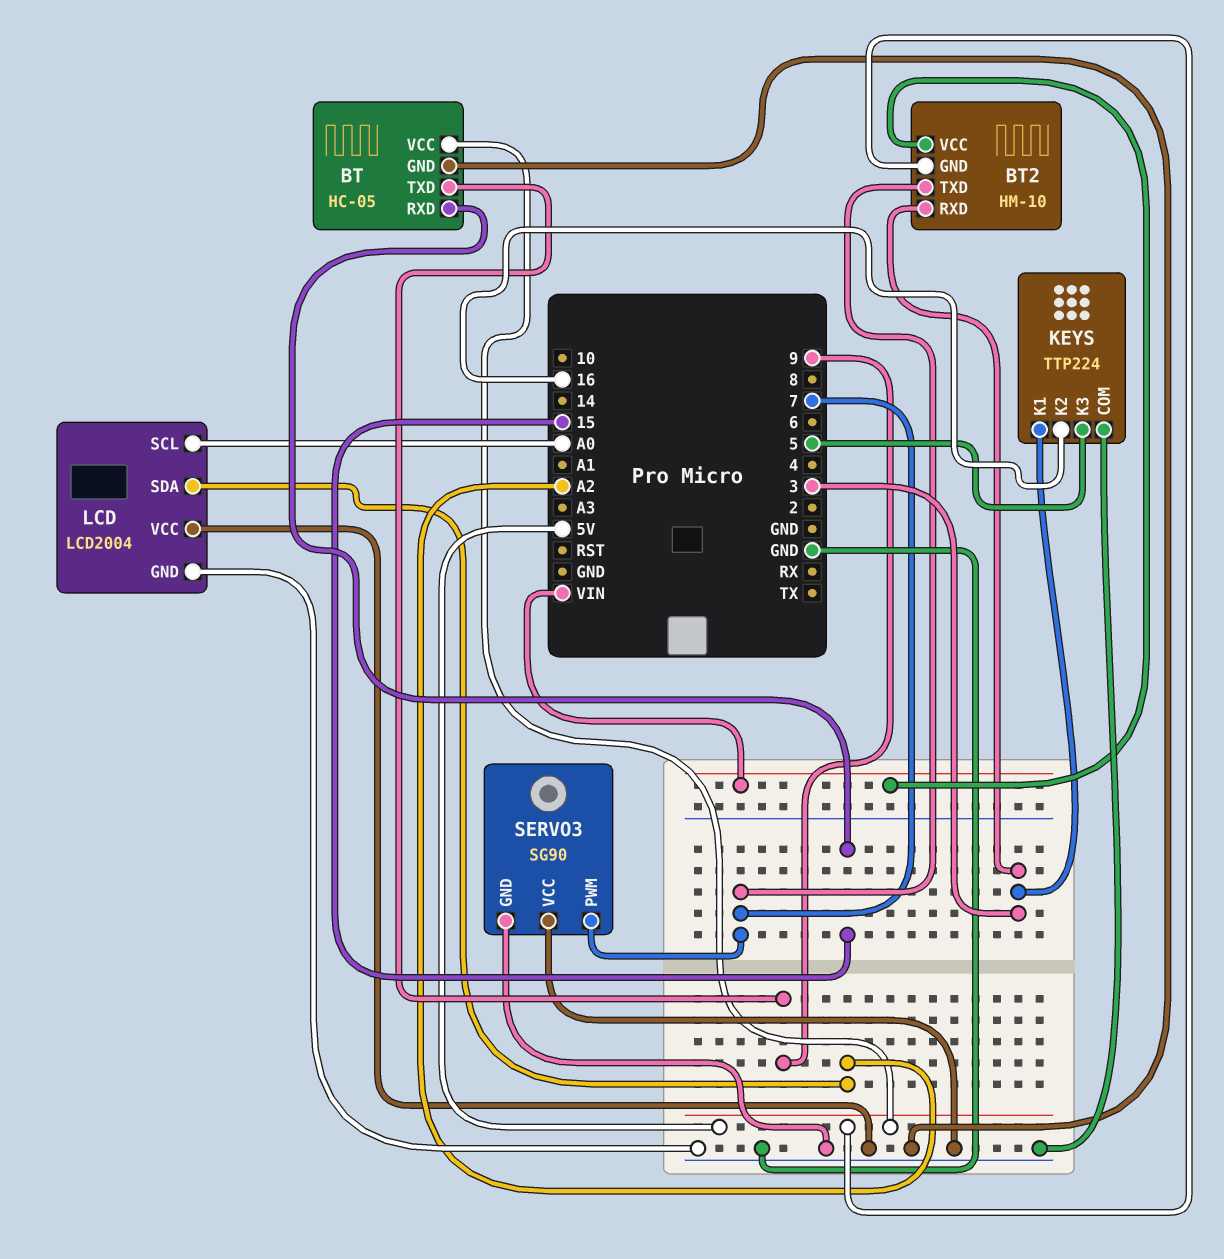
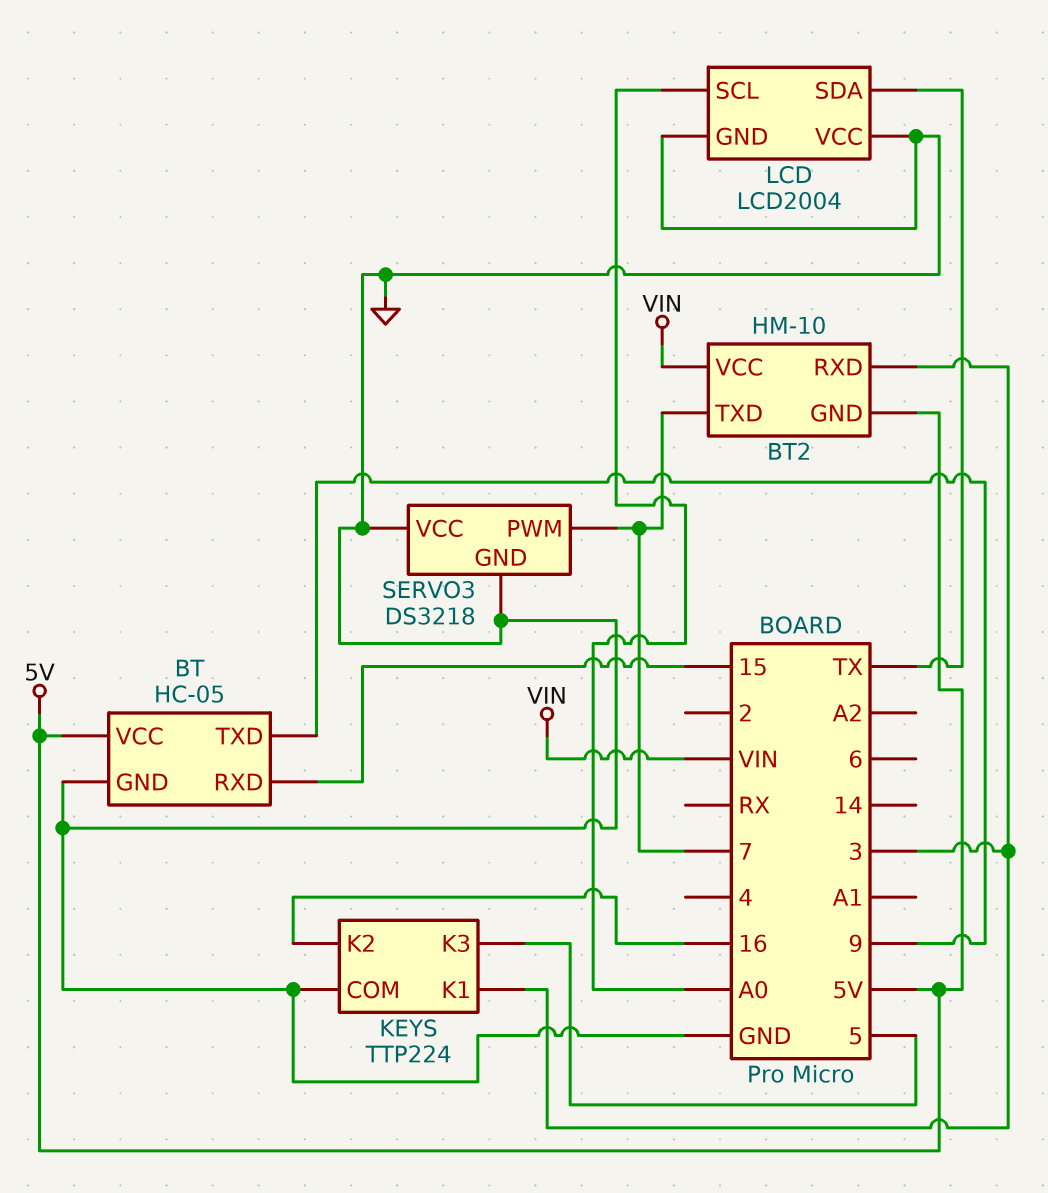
LCD pin SDA: A2 -> TX
SERVO3: SG90 -> DS3218

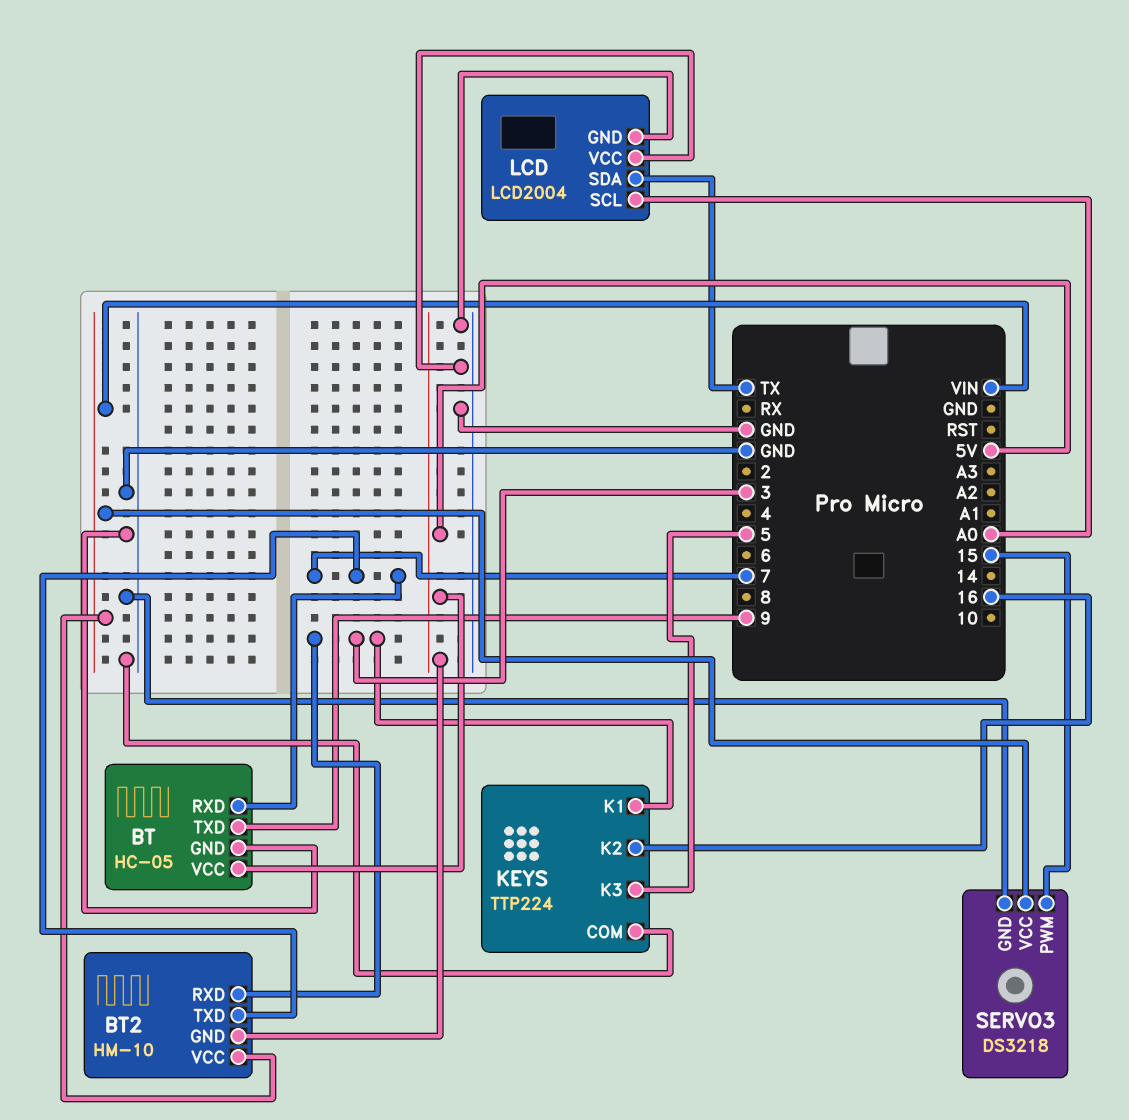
BT pin RXD: 15 -> 7
SERVO3 pin PWM: 7 -> 15
SERVO3 pin VCC: GND -> VIN

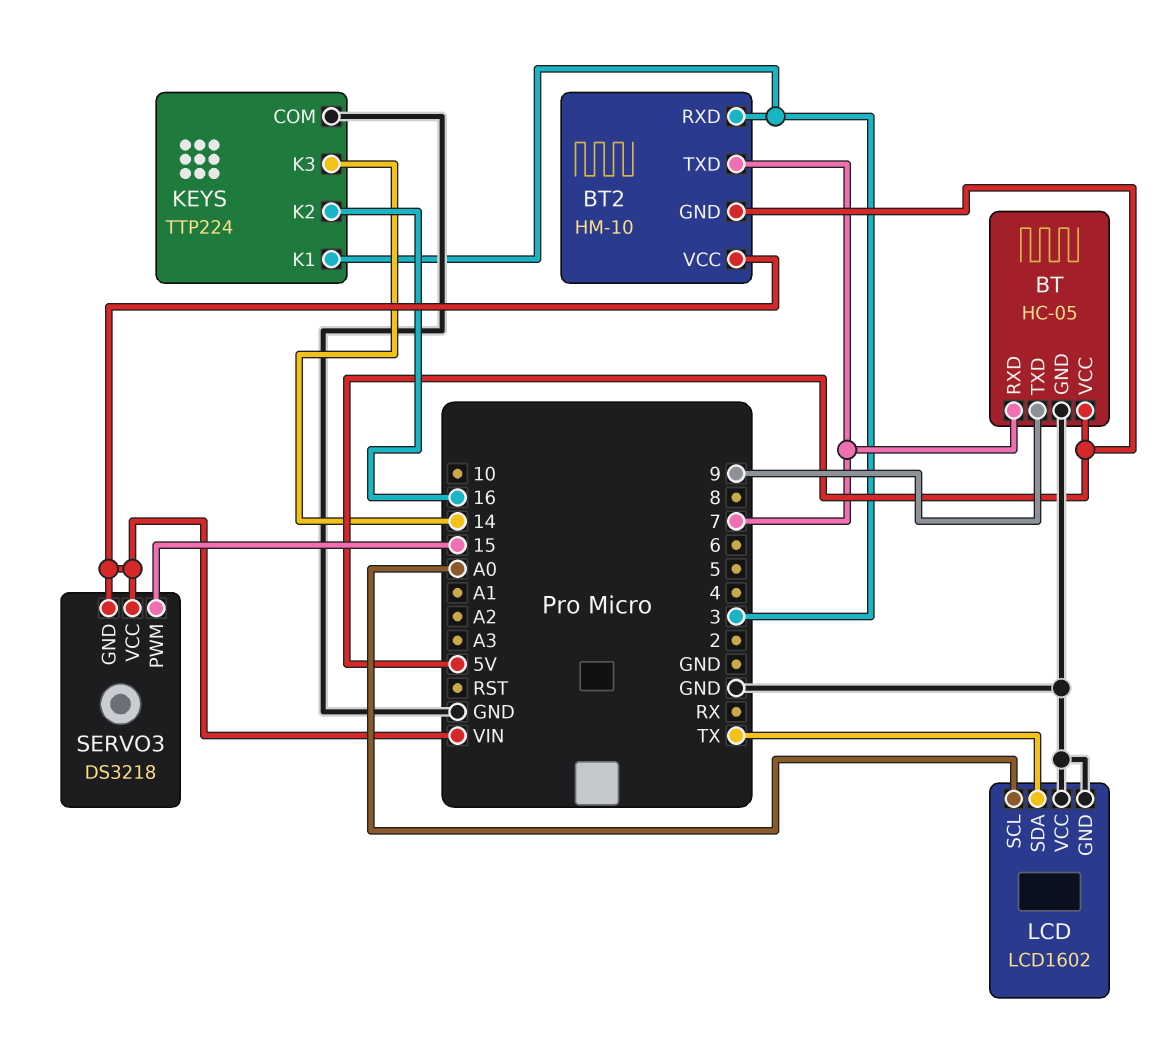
KEYS pin K3: 5 -> 14
LCD: LCD2004 -> LCD1602
SERVO3 pin GND: GND -> VIN

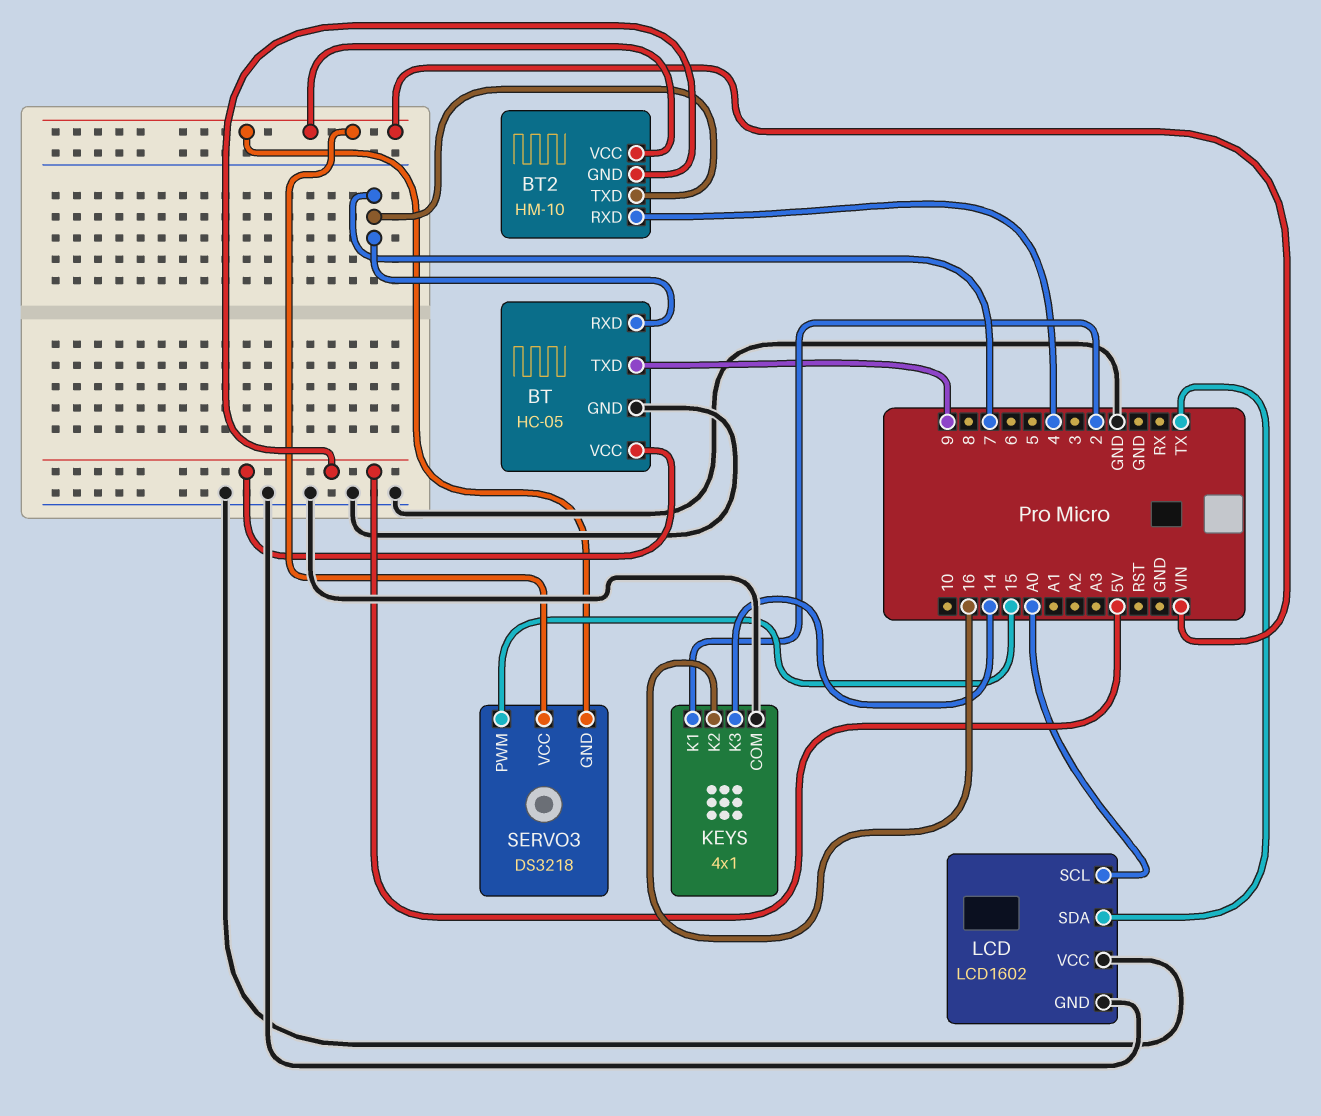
BT2 pin RXD: 3 -> 4
KEYS: TTP224 -> 4x1
KEYS pin K1: 3 -> 2

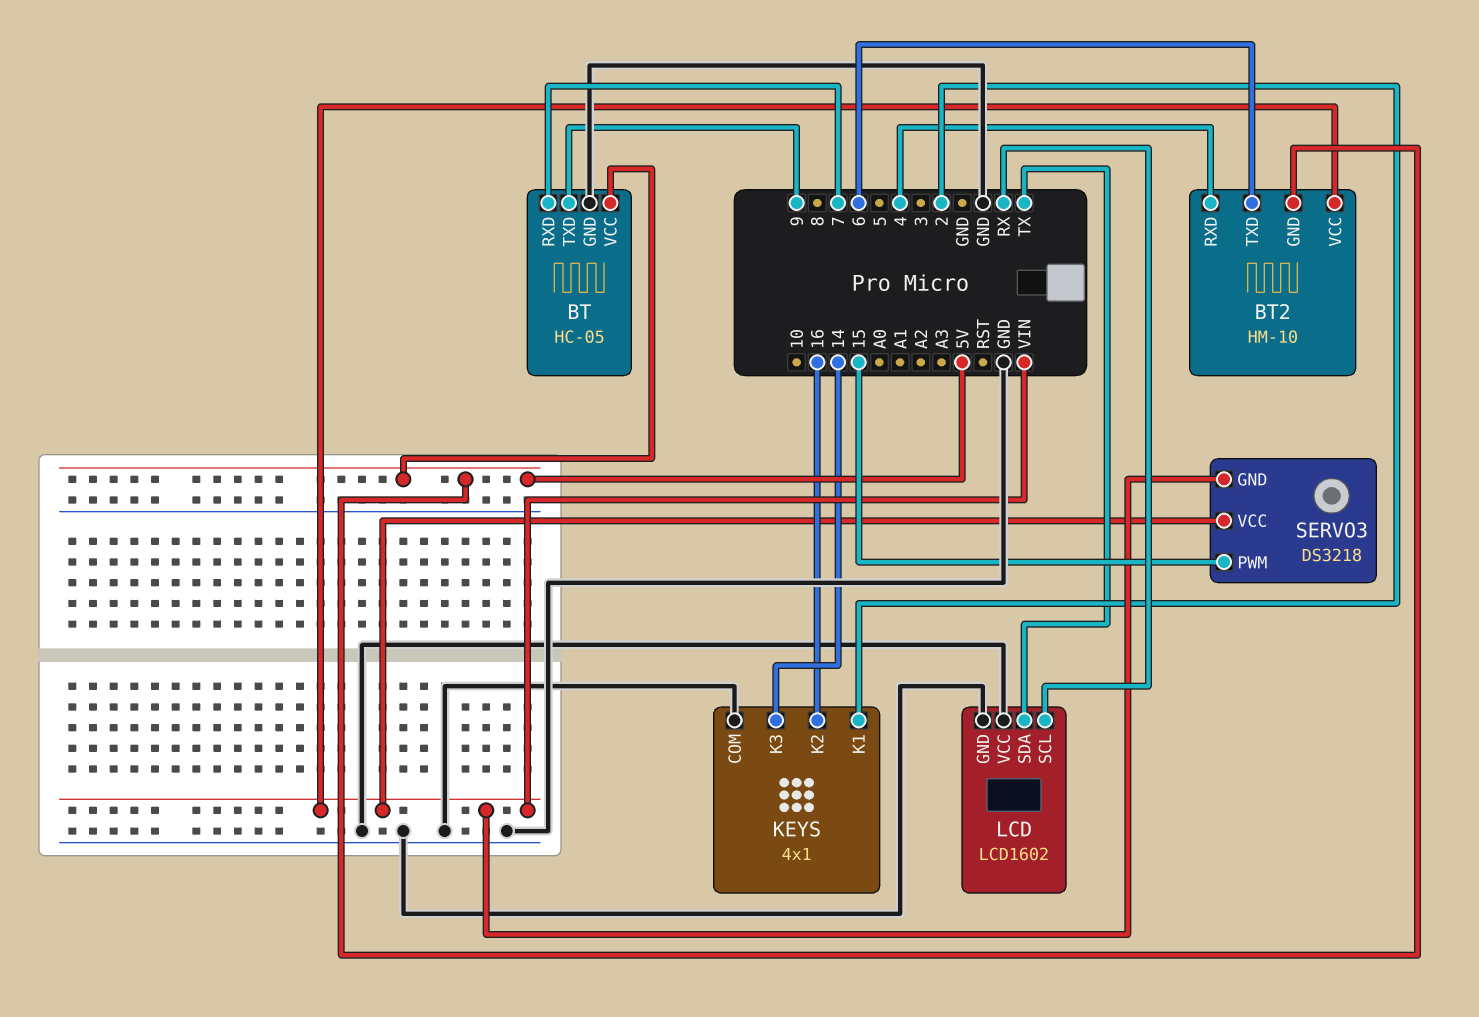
BT2 pin TXD: 7 -> 6
LCD pin SCL: A0 -> RX

